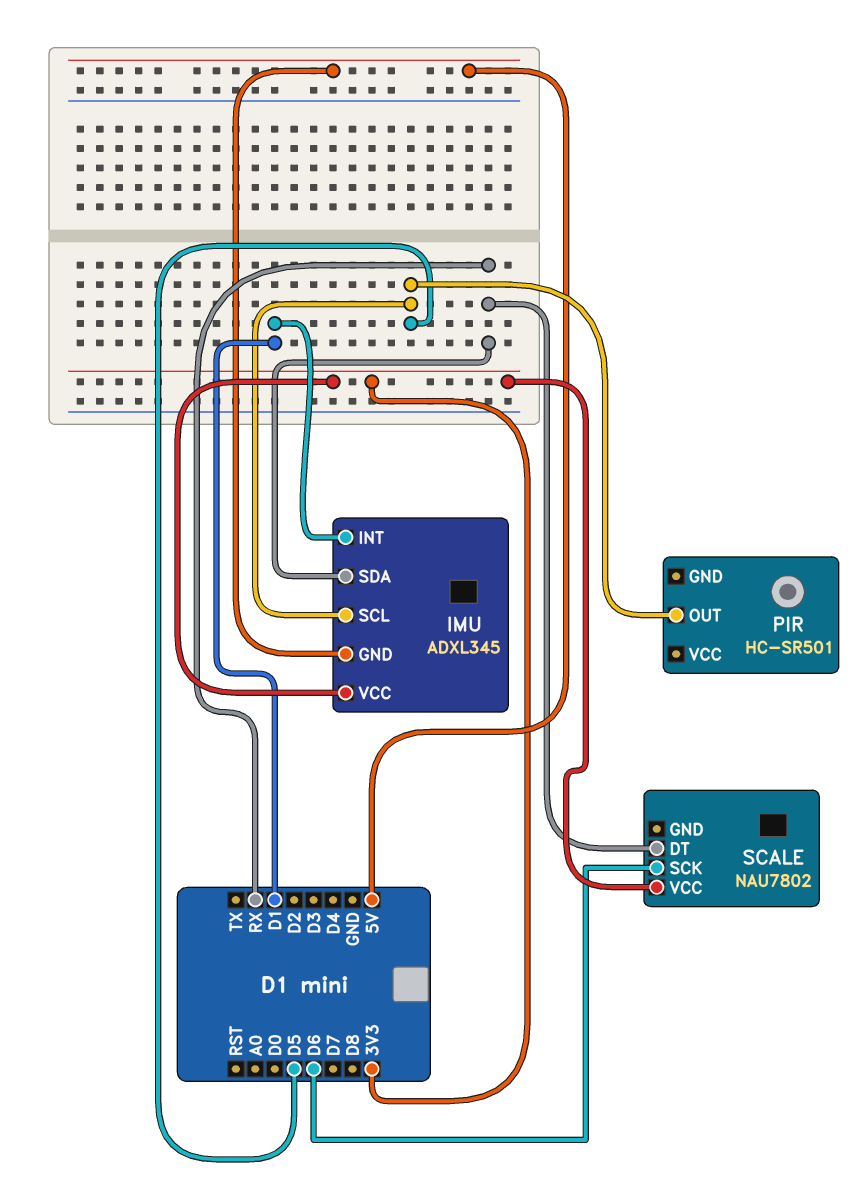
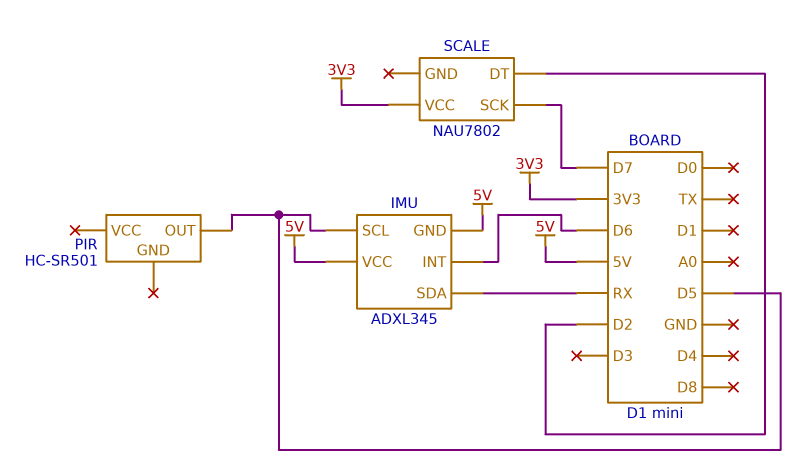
IMU pin INT: D1 -> D6
IMU pin VCC: 3V3 -> 5V
SCALE pin DT: RX -> D2
SCALE pin SCK: D6 -> D7

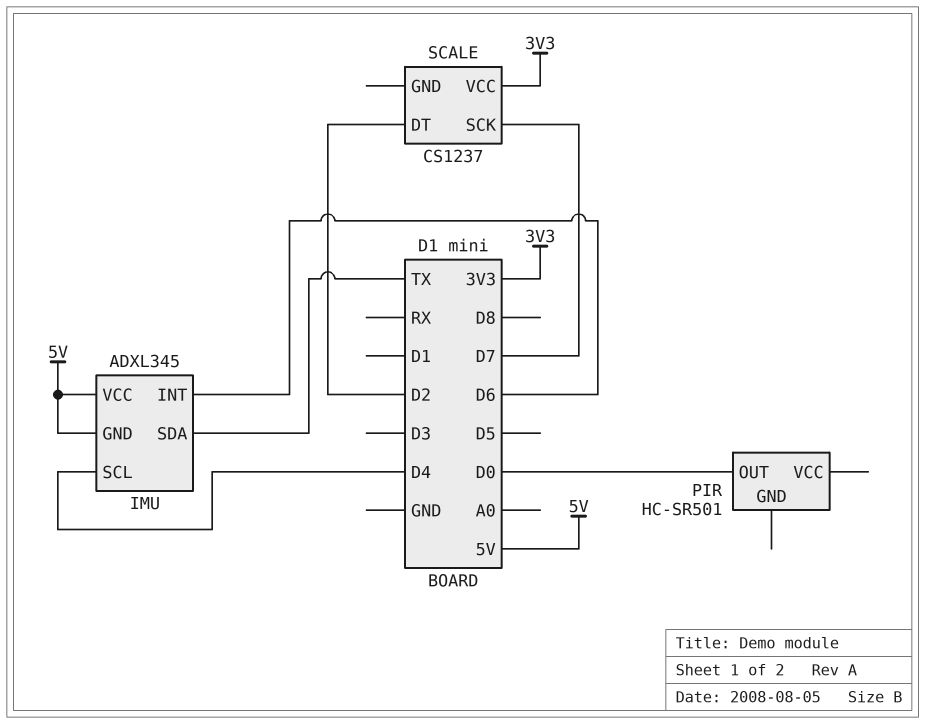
IMU pin SCL: D5 -> D4
IMU pin SDA: RX -> TX
PIR pin OUT: D5 -> D0
SCALE: NAU7802 -> CS1237

